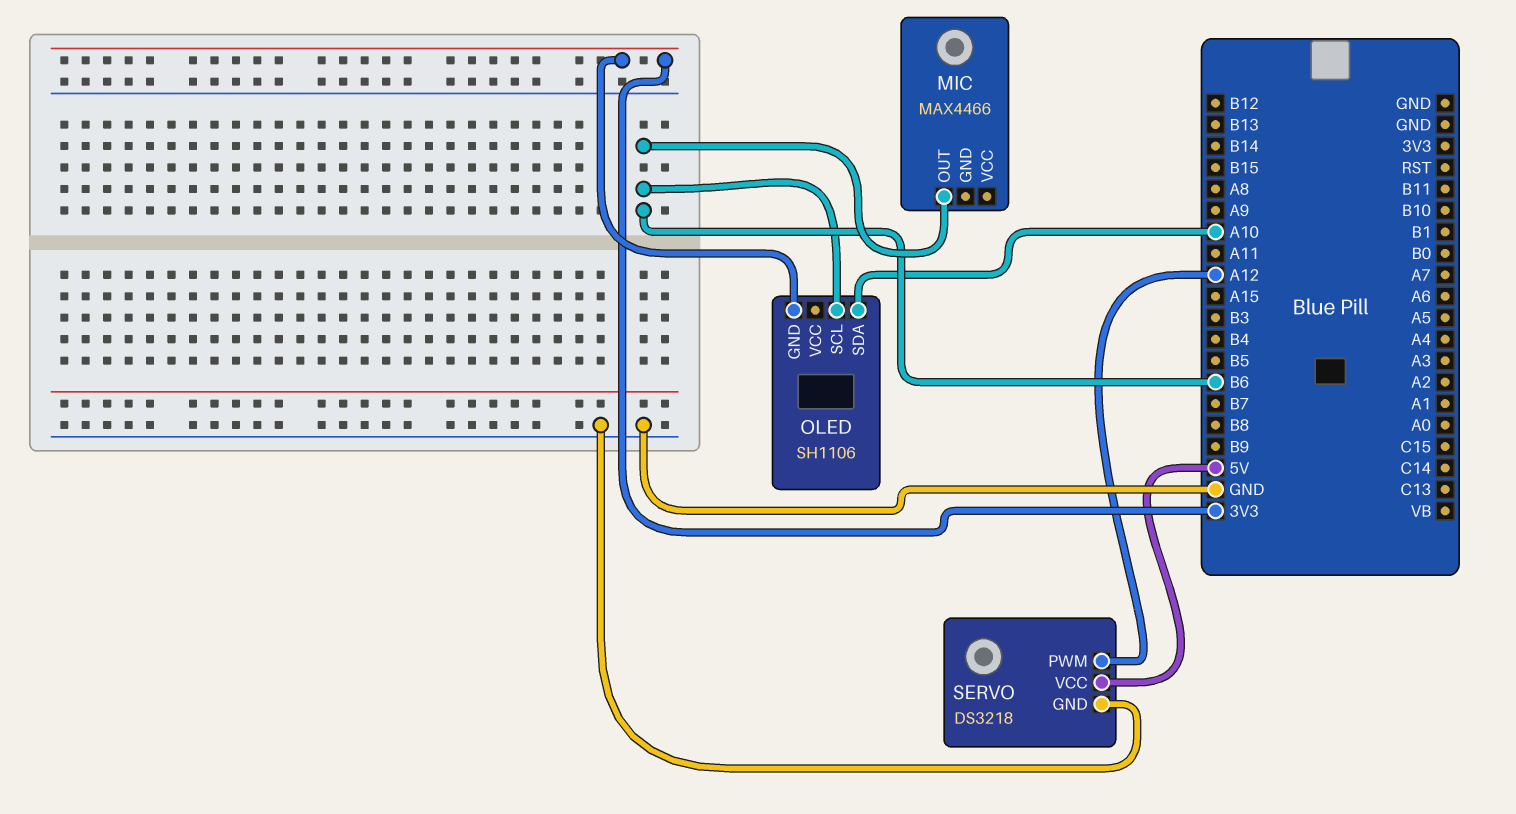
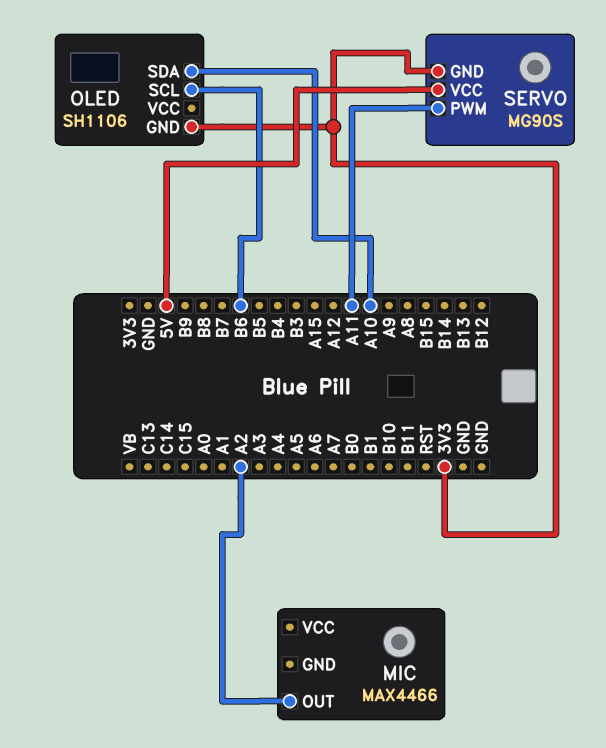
MIC pin OUT: B6 -> A2
SERVO: DS3218 -> MG90S
SERVO pin GND: GND -> 3V3
SERVO pin PWM: A12 -> A11

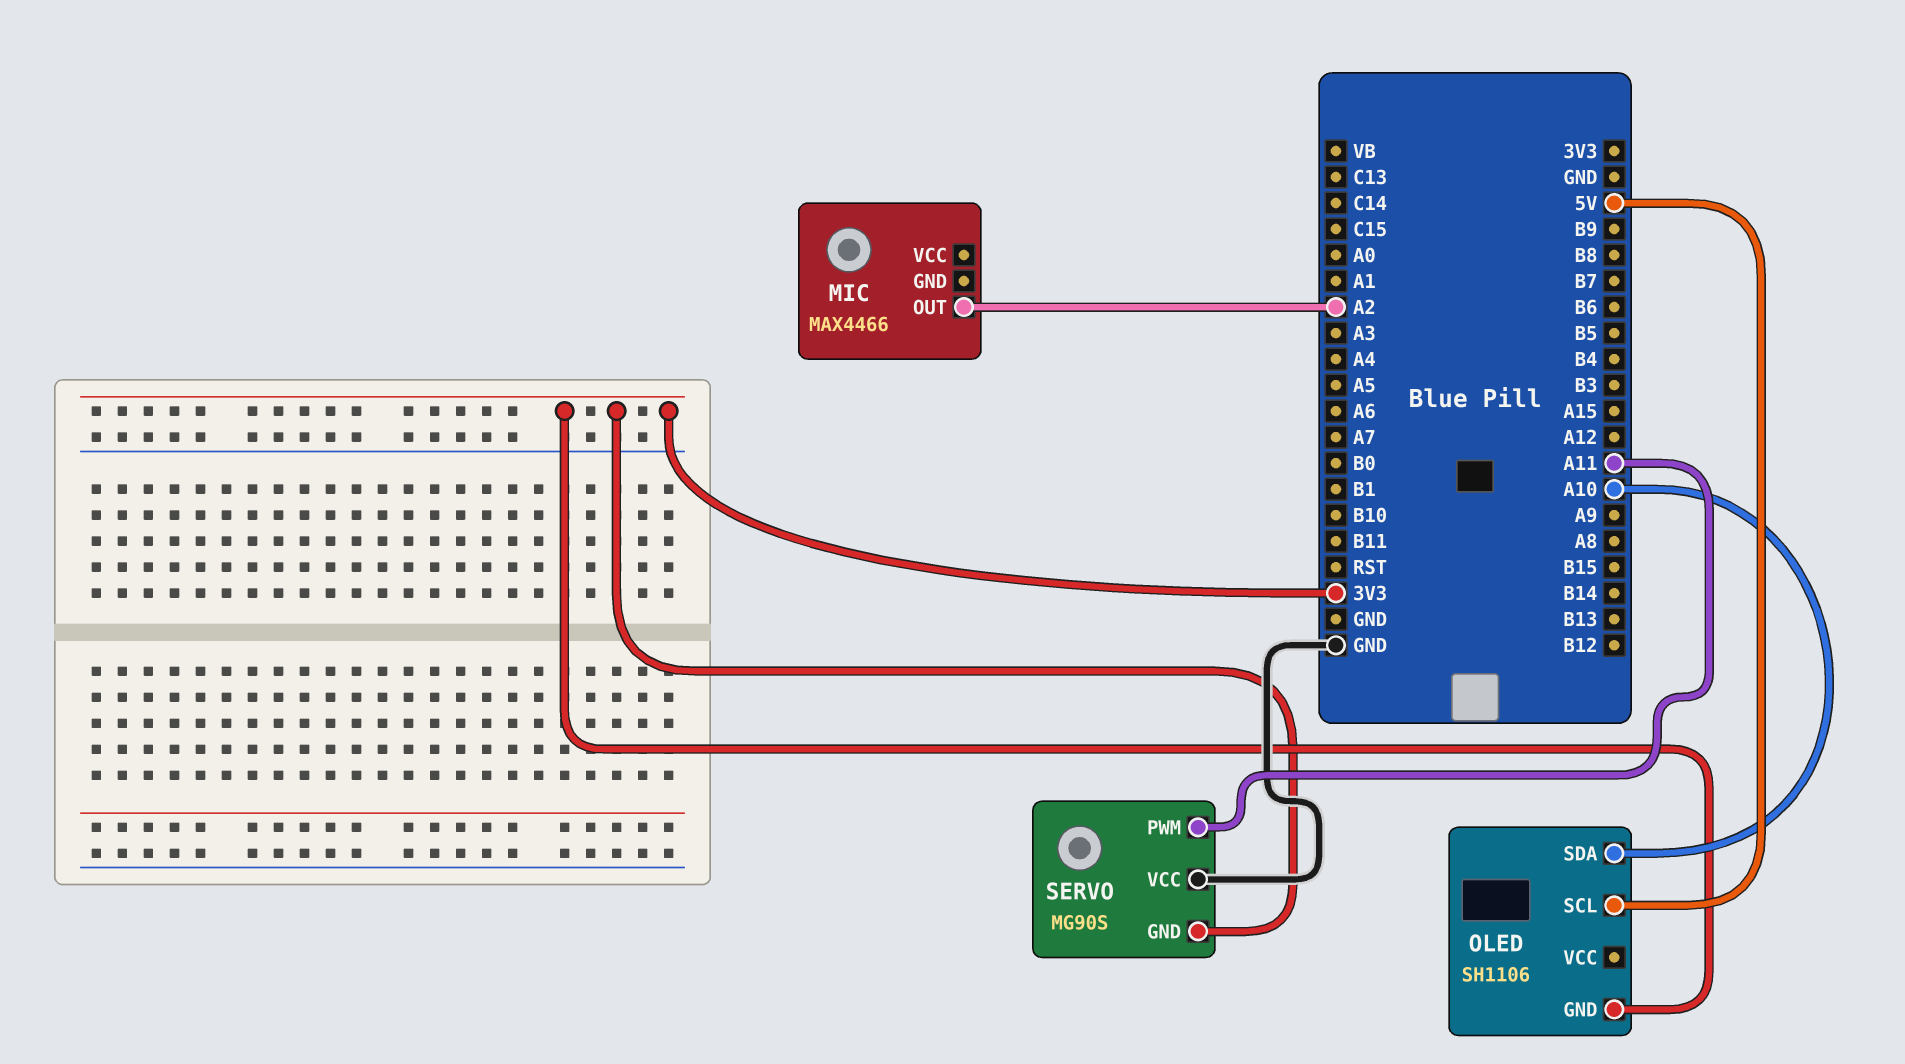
OLED pin SCL: B6 -> 5V
SERVO pin VCC: 5V -> GND

